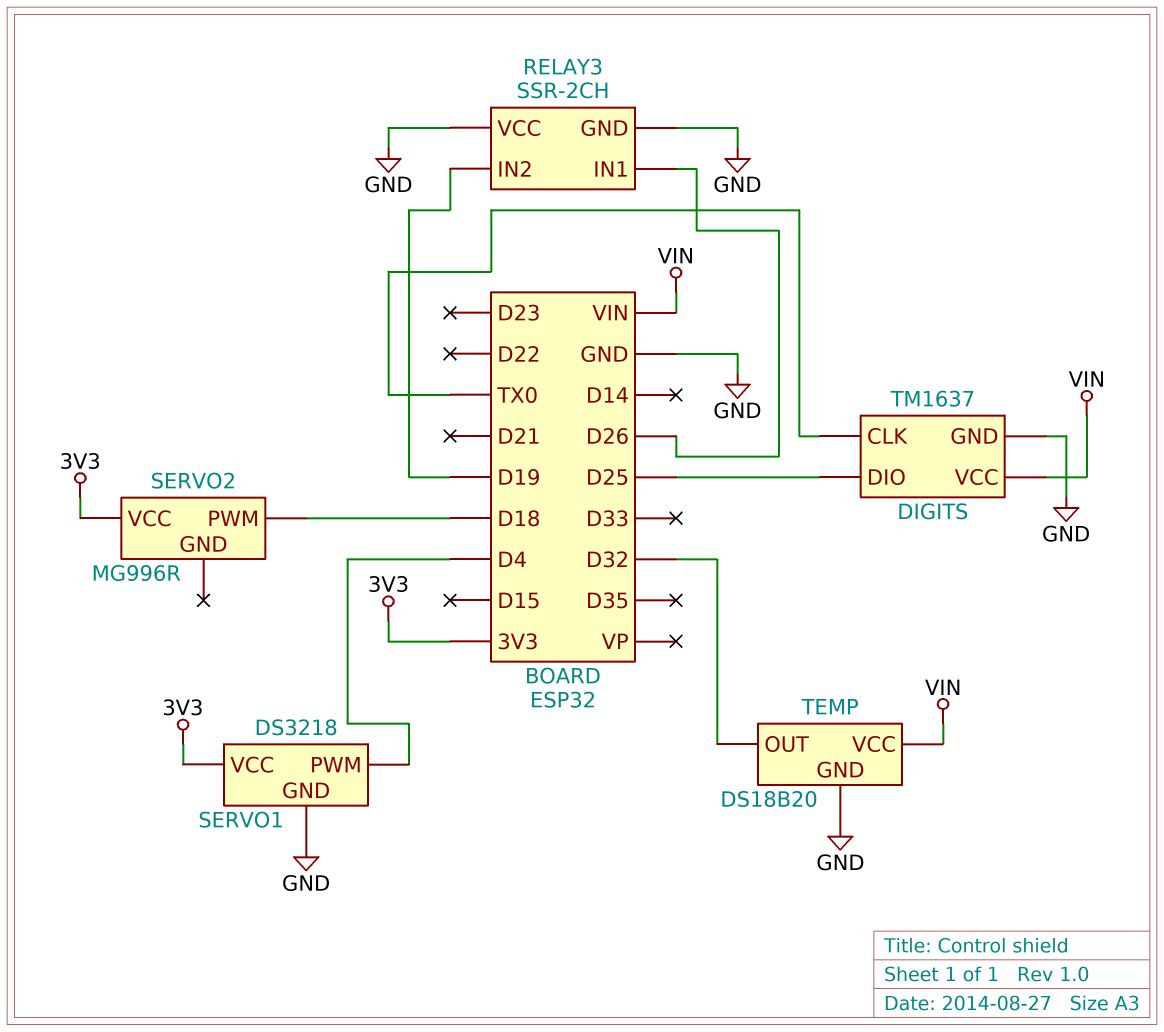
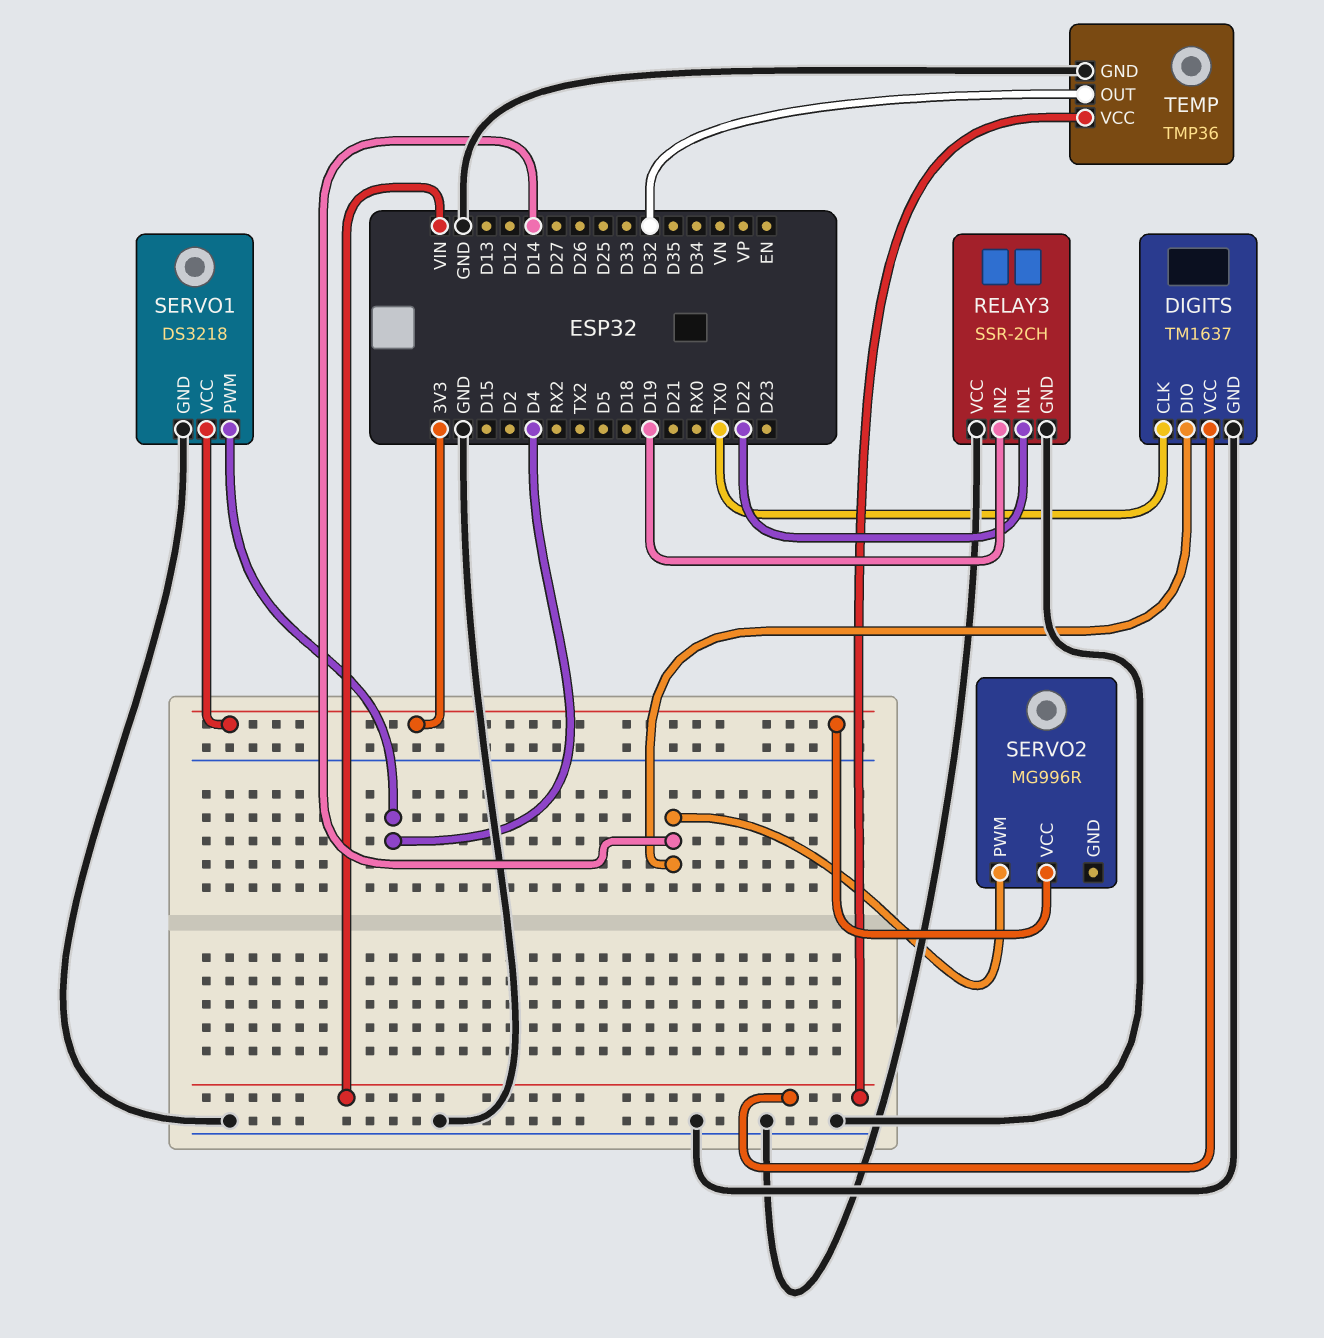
DIGITS pin DIO: D25 -> D14
RELAY3 pin IN1: D26 -> D22
SERVO2 pin PWM: D18 -> D14
TEMP: DS18B20 -> TMP36

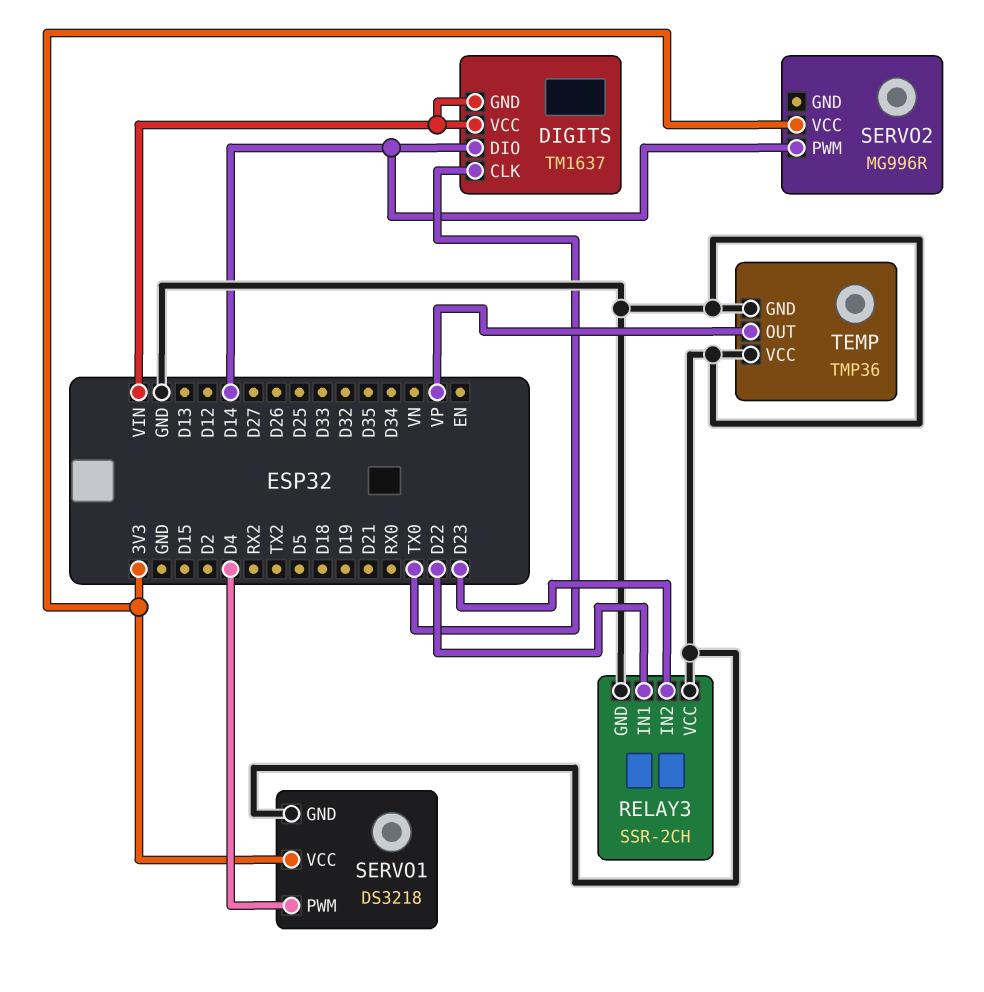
DIGITS pin GND: GND -> VIN
RELAY3 pin IN2: D19 -> D23
TEMP pin OUT: D32 -> VP
TEMP pin VCC: VIN -> GND

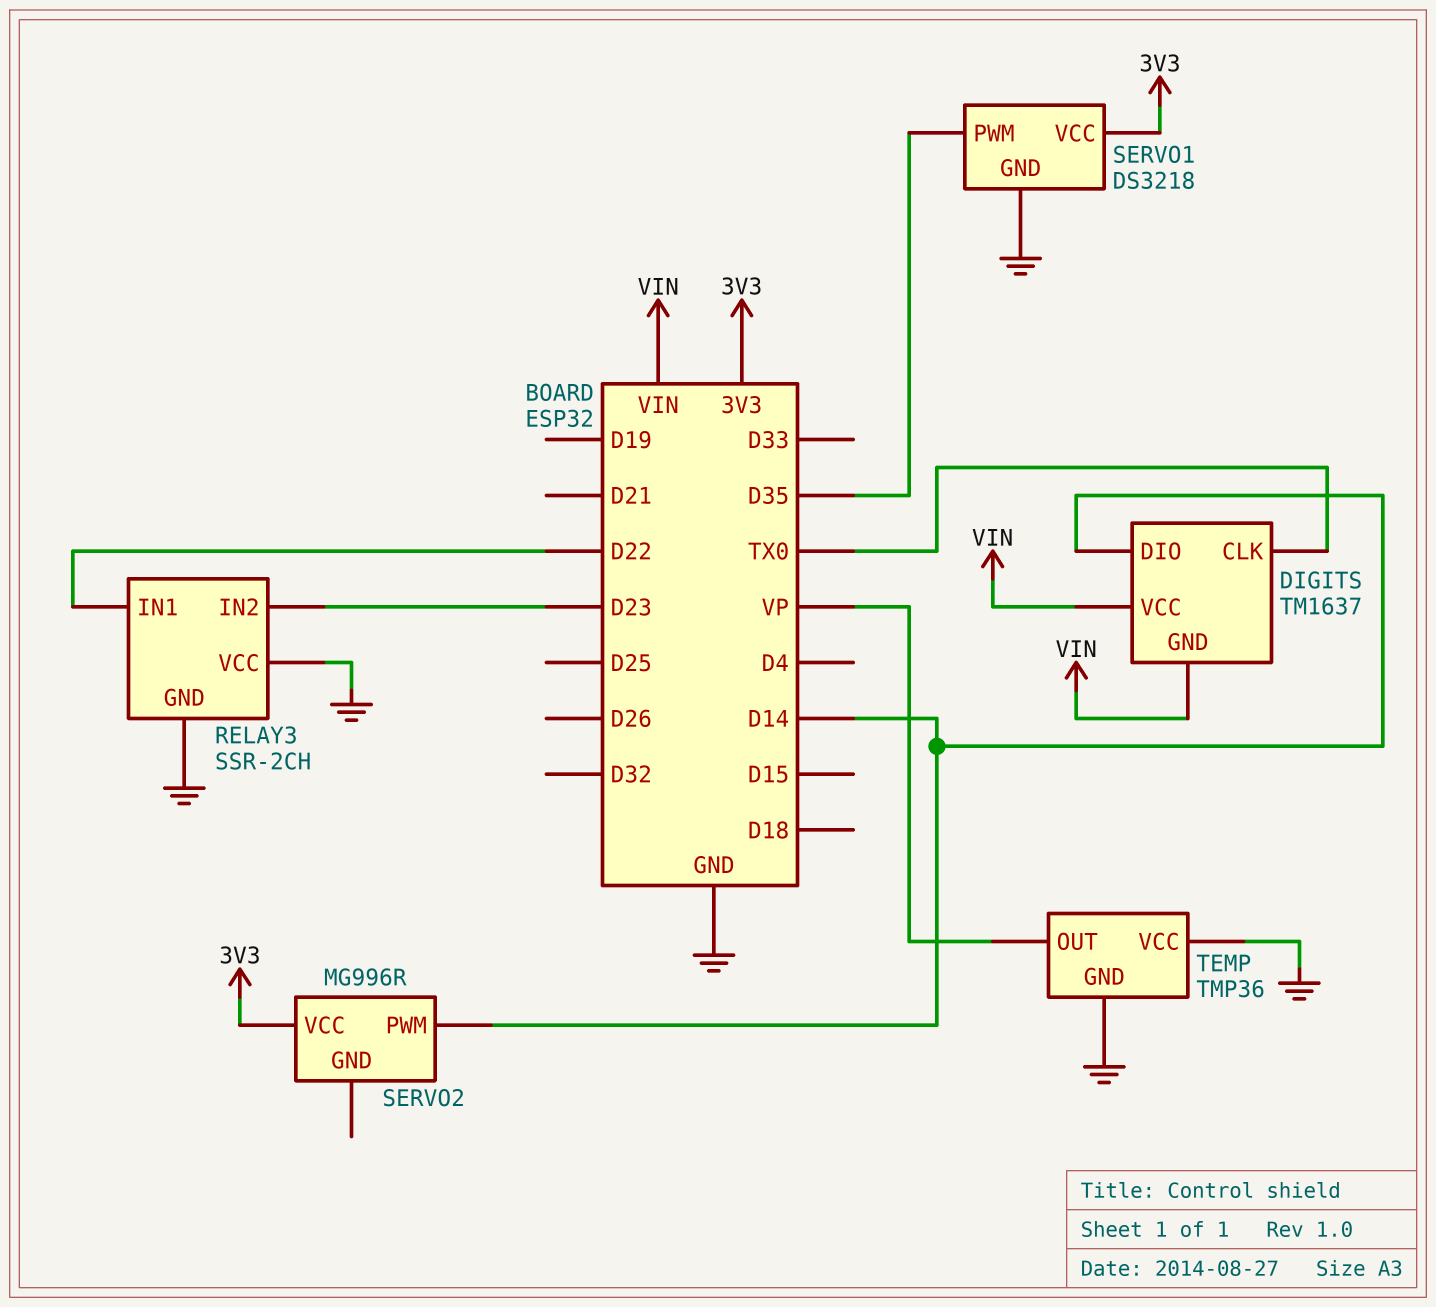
SERVO1 pin PWM: D4 -> D35

